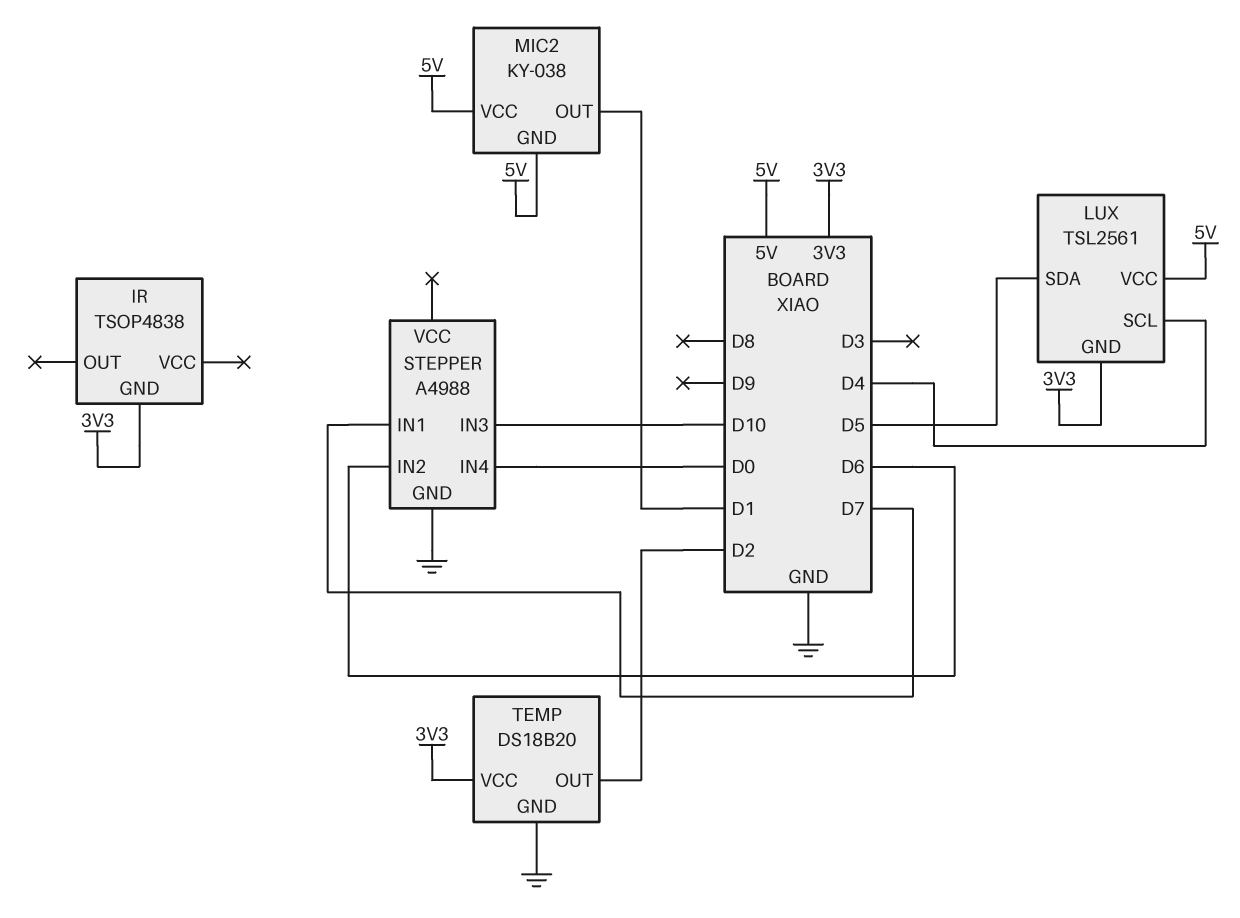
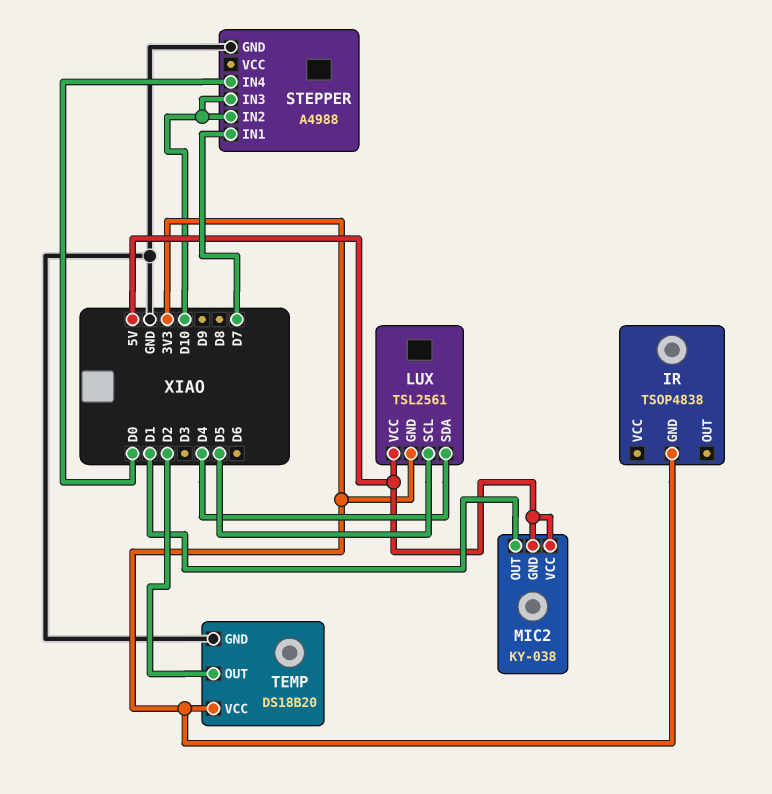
LUX pin SCL: D4 -> D5
LUX pin SDA: D5 -> D4
STEPPER pin IN2: D6 -> D10

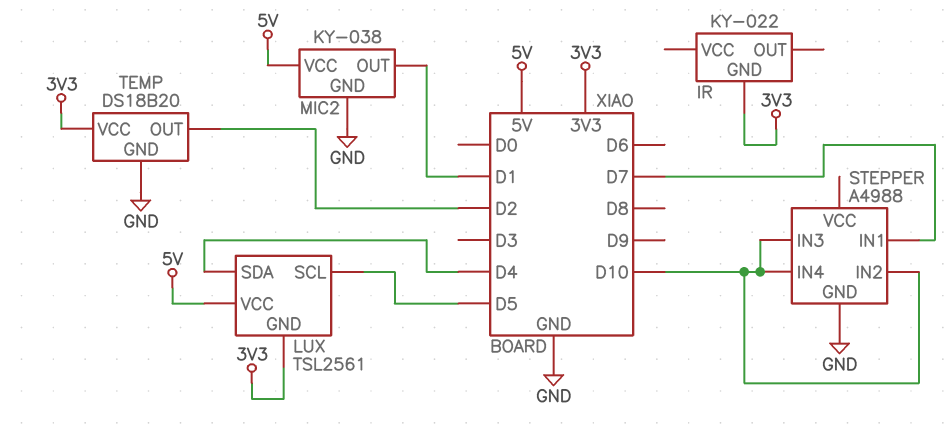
IR: TSOP4838 -> KY-022
MIC2 pin GND: 5V -> GND
STEPPER pin IN4: D0 -> D10

